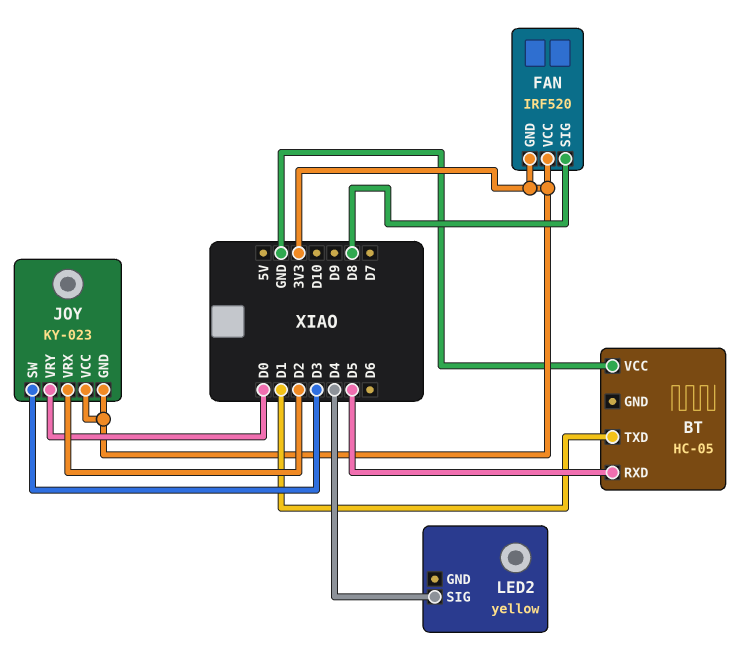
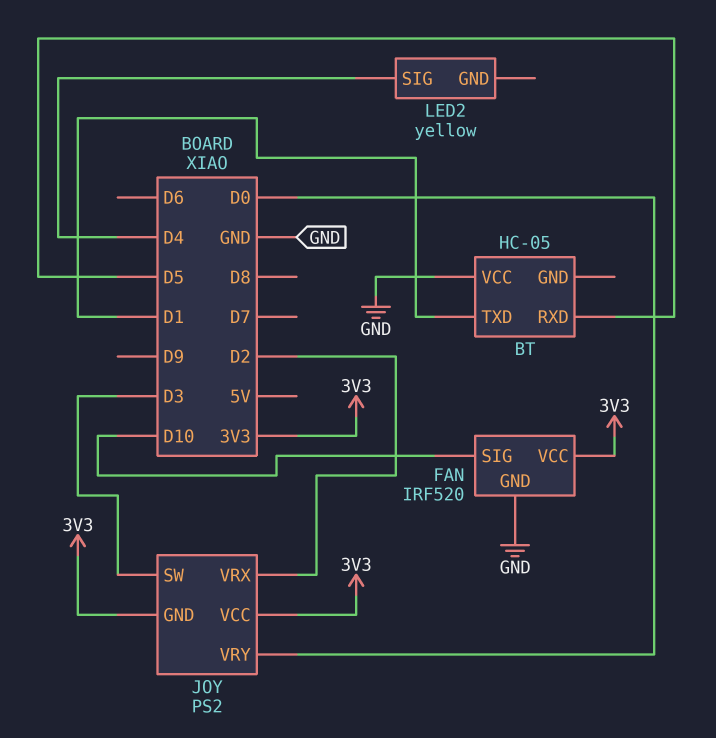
FAN pin GND: 3V3 -> GND
FAN pin SIG: D8 -> D10
JOY: KY-023 -> PS2

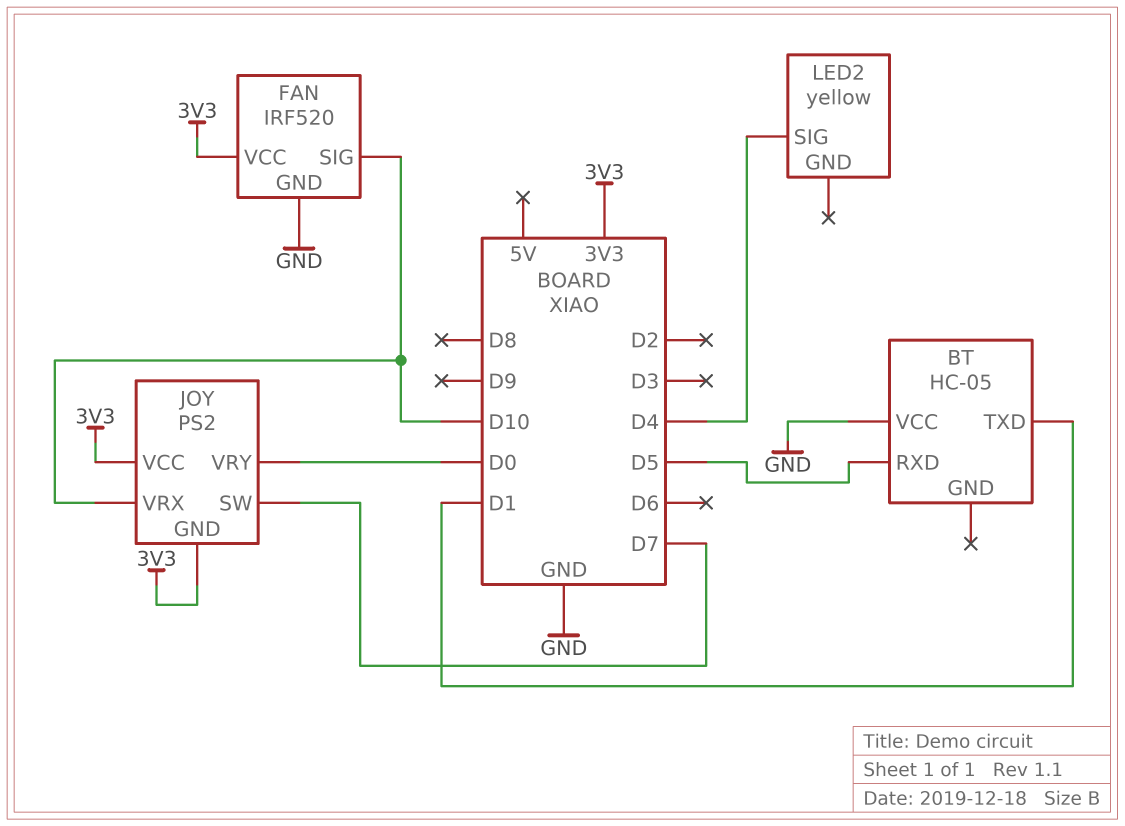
JOY pin SW: D3 -> D7
JOY pin VRX: D2 -> D10

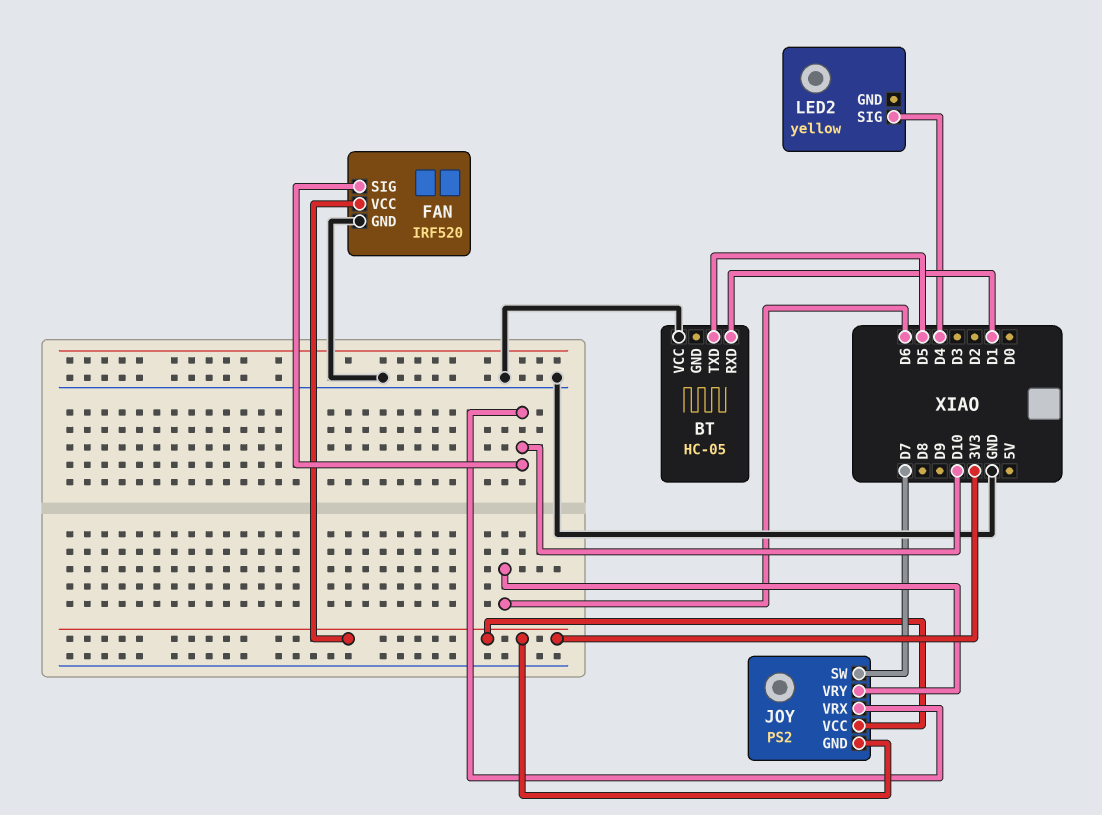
BT pin RXD: D5 -> D1
BT pin TXD: D1 -> D5
JOY pin VRY: D0 -> D6

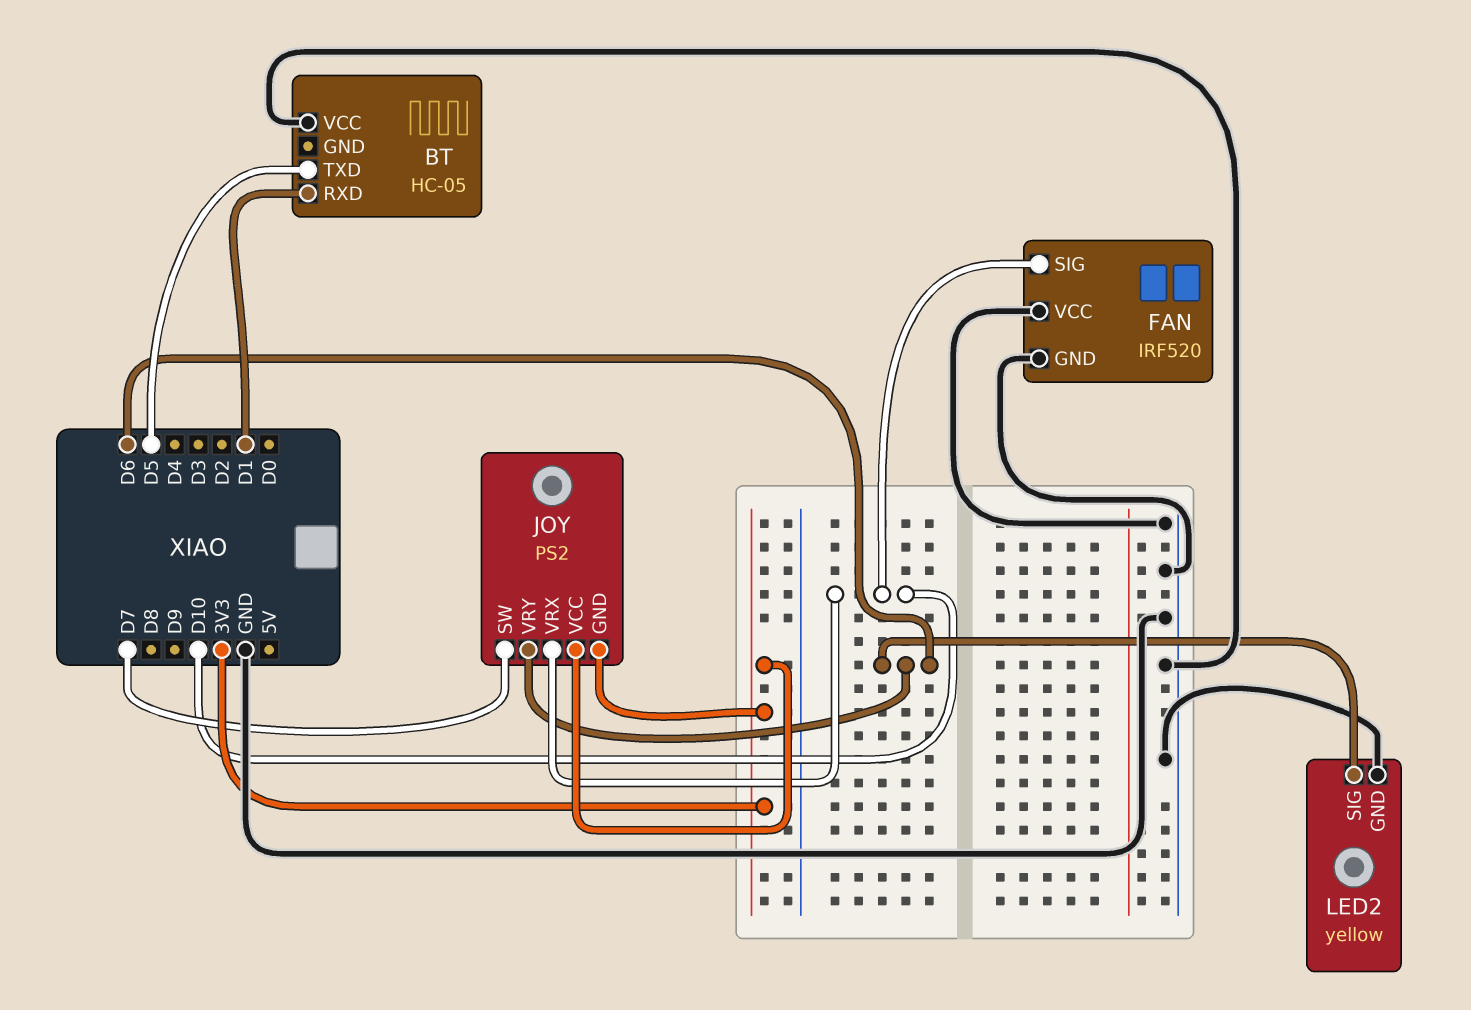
FAN pin VCC: 3V3 -> GND
LED2 pin GND: none -> GND
LED2 pin SIG: D4 -> D6

